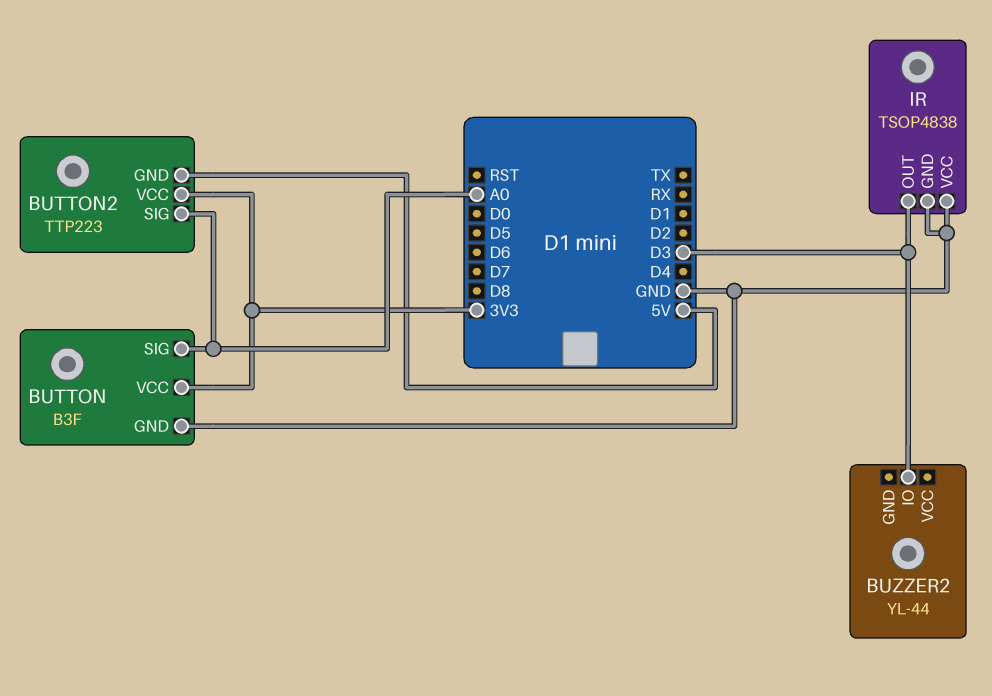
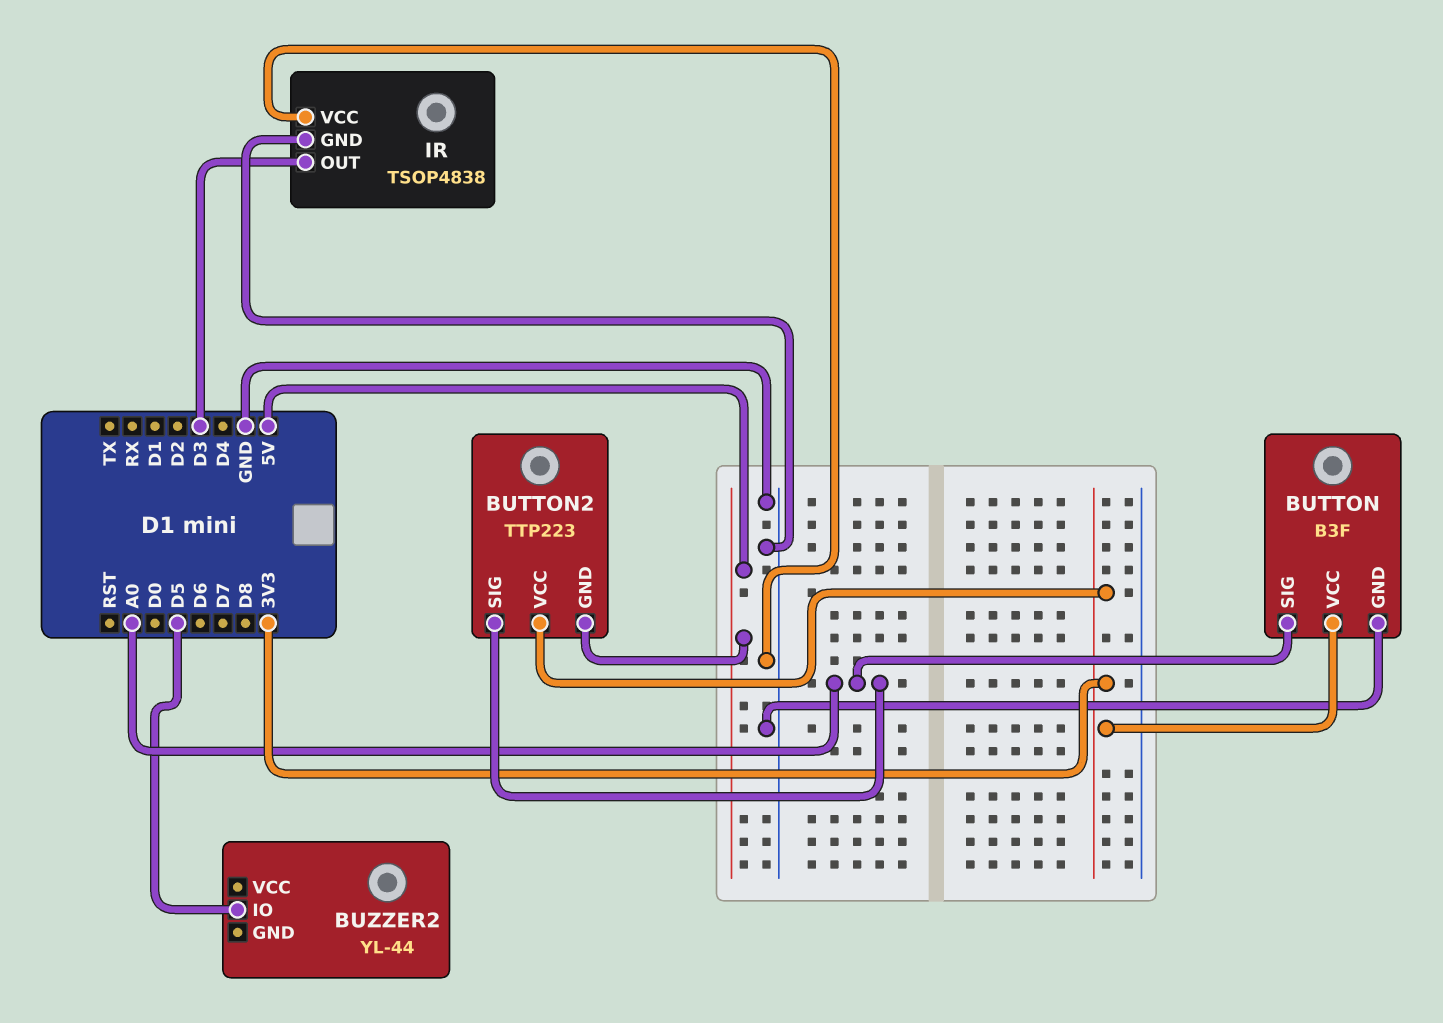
BUZZER2 pin IO: D3 -> D5

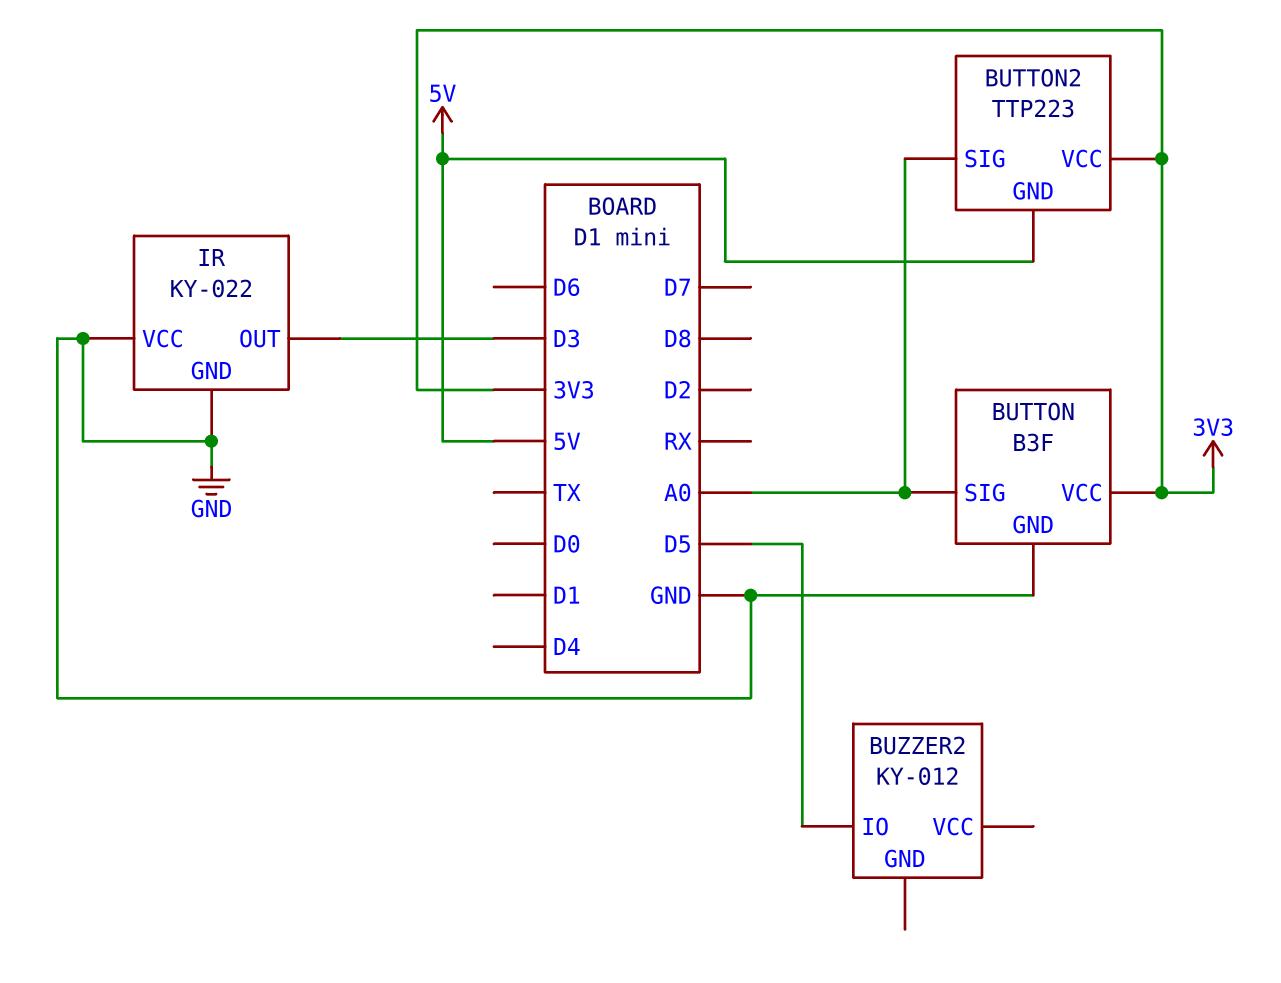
BUZZER2: YL-44 -> KY-012
IR: TSOP4838 -> KY-022

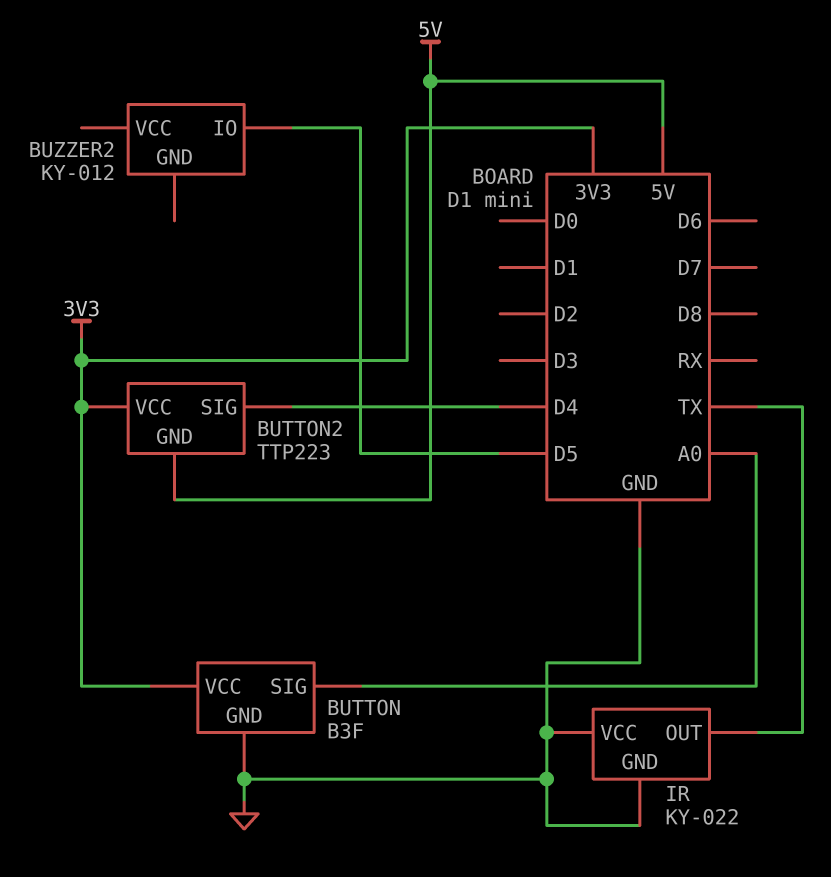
BUTTON2 pin SIG: A0 -> D4
IR pin OUT: D3 -> TX

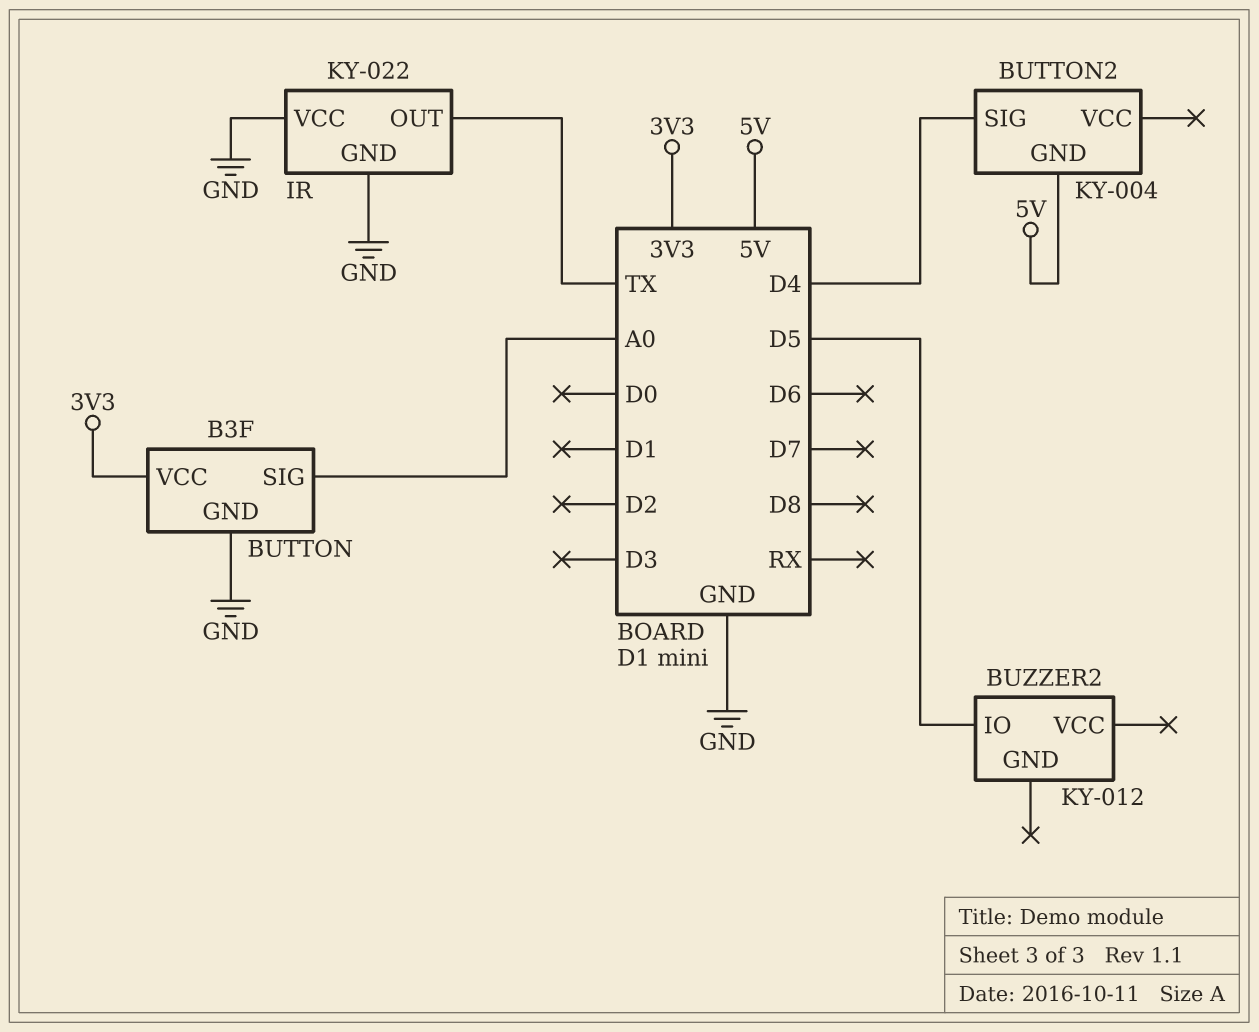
BUTTON2: TTP223 -> KY-004
BUTTON2 pin VCC: 3V3 -> none

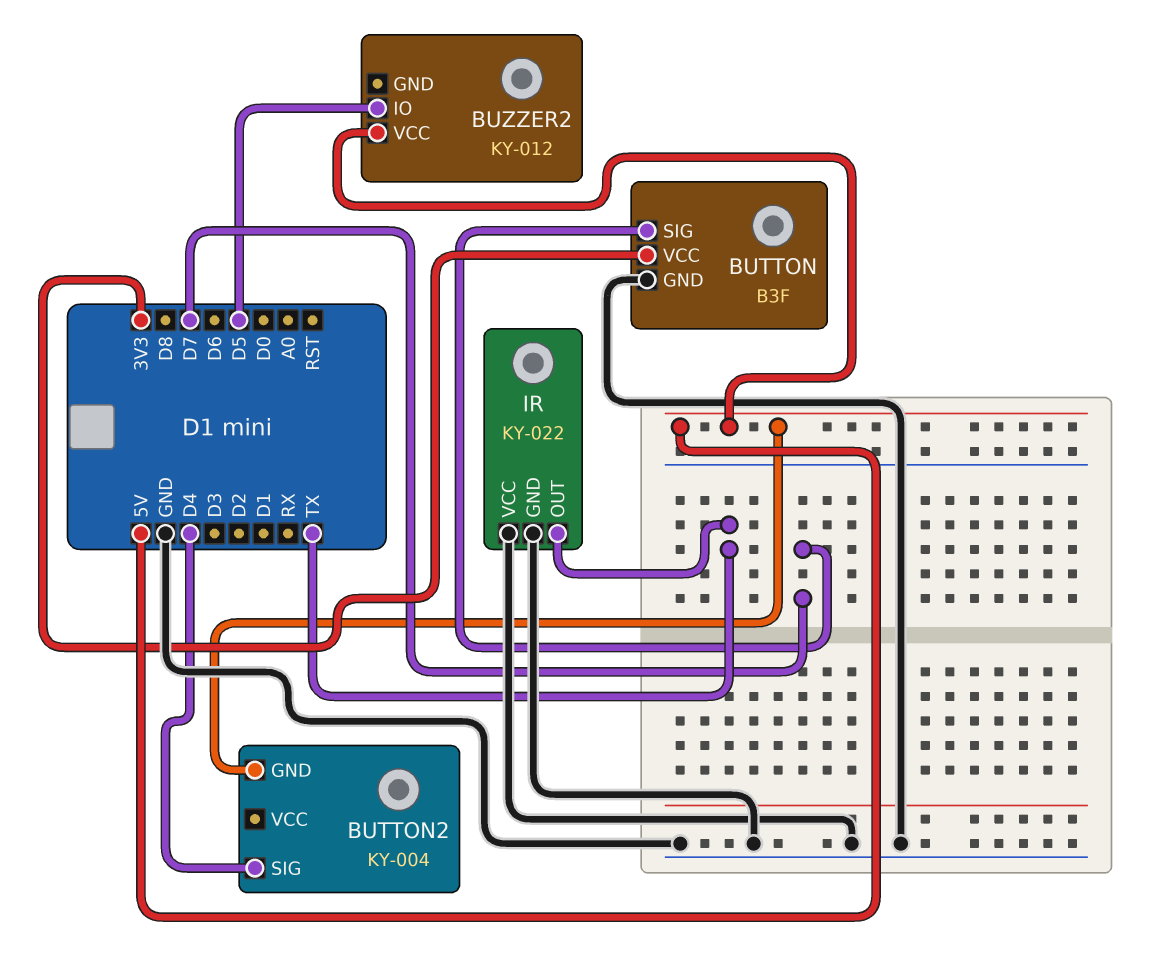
BUTTON pin SIG: A0 -> D7
BUZZER2 pin VCC: none -> 5V

